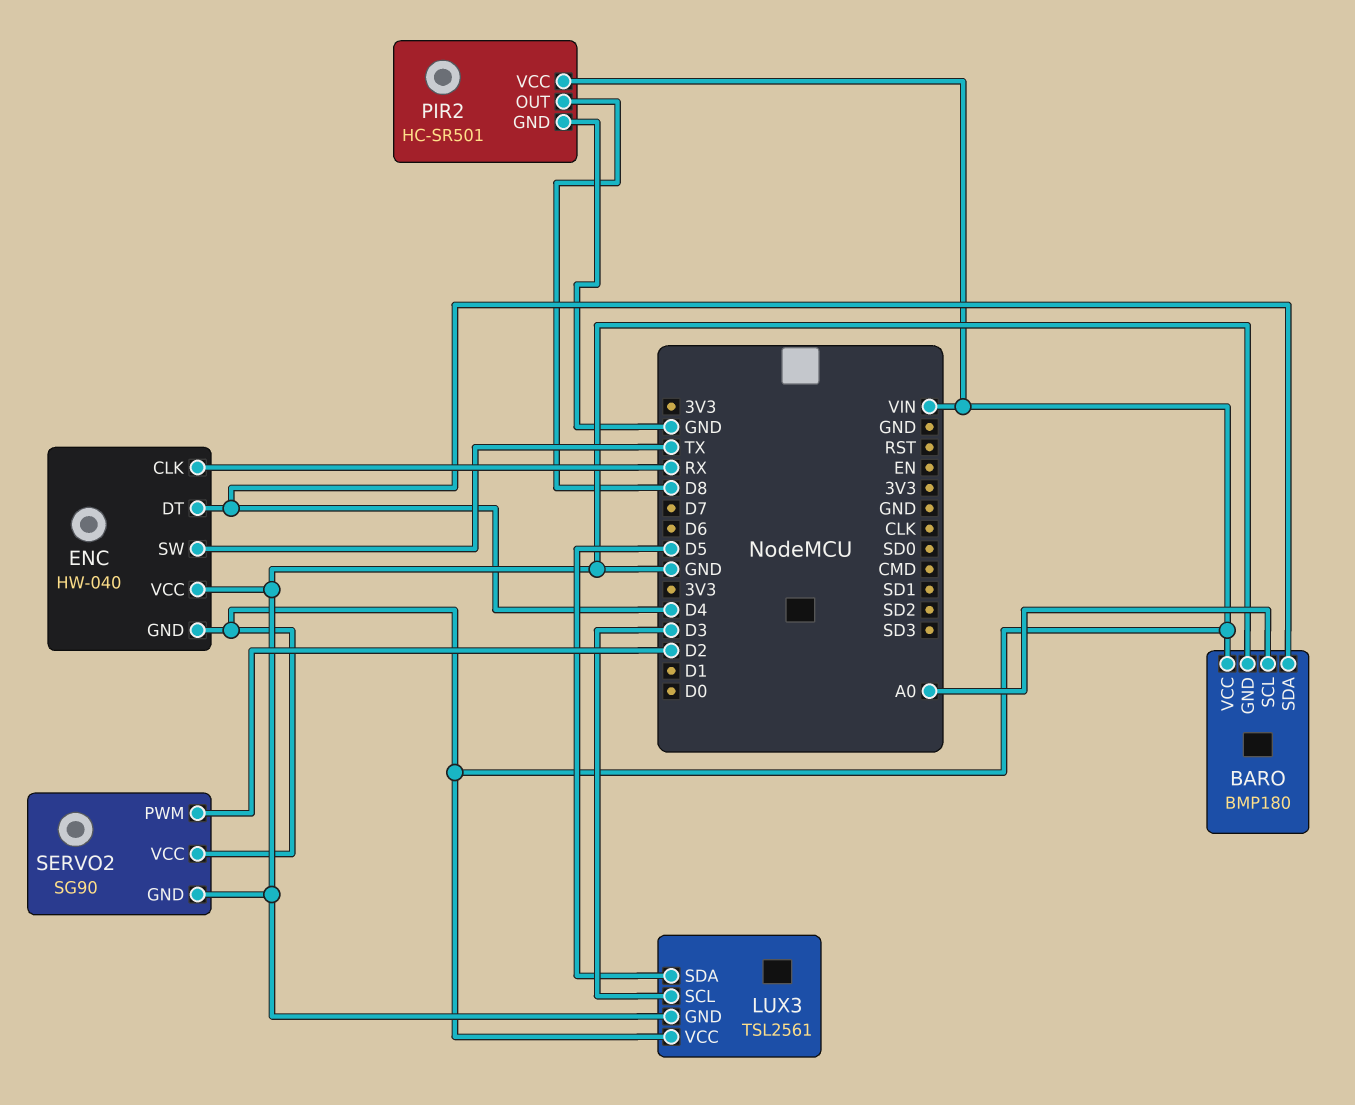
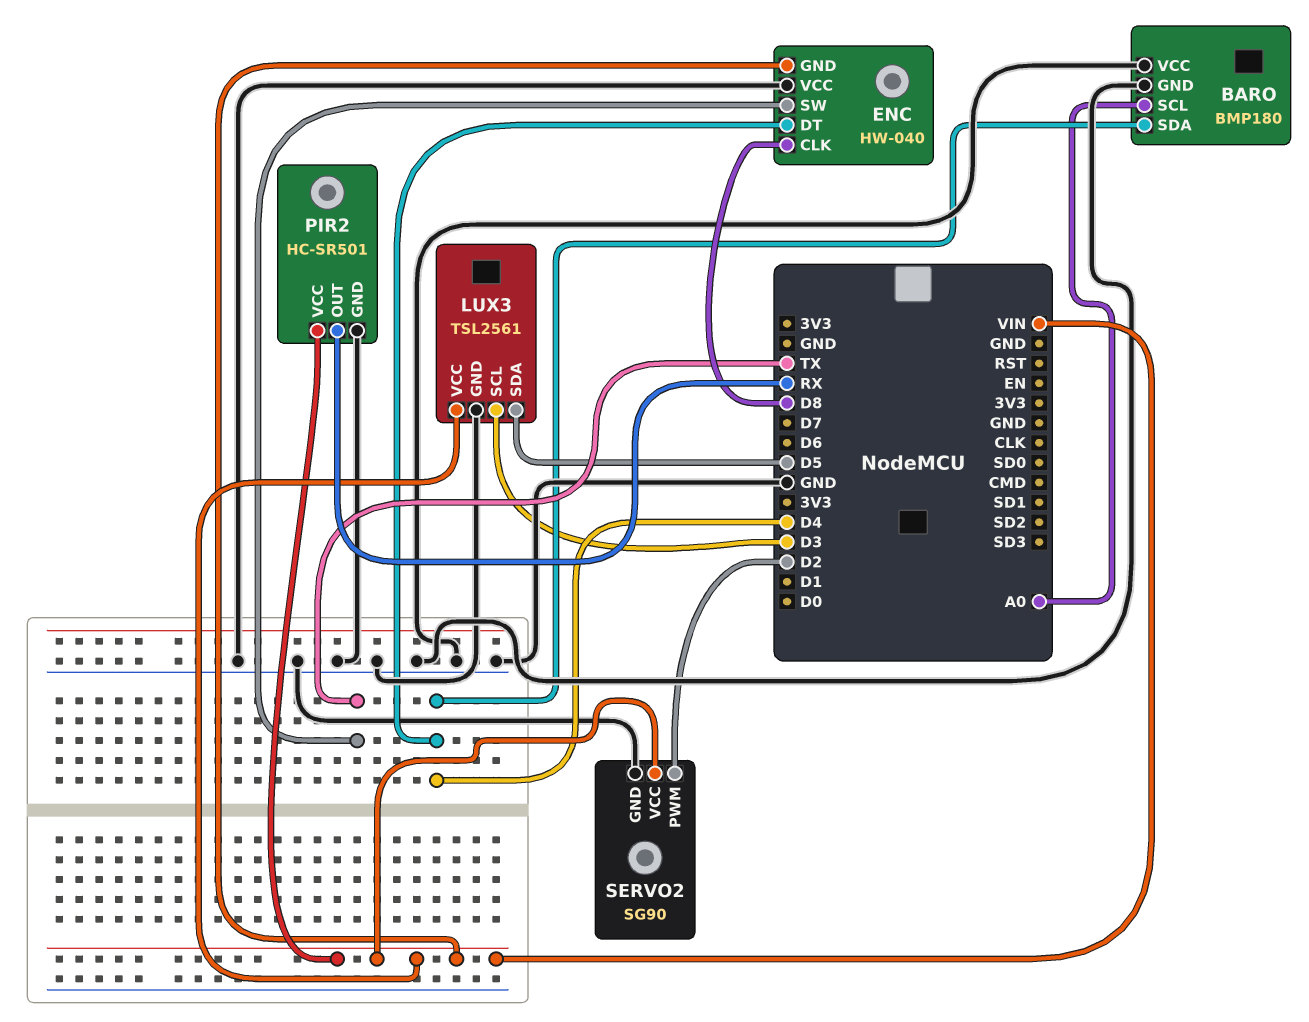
BARO pin VCC: VIN -> GND
ENC pin CLK: RX -> D8
PIR2 pin OUT: D8 -> RX

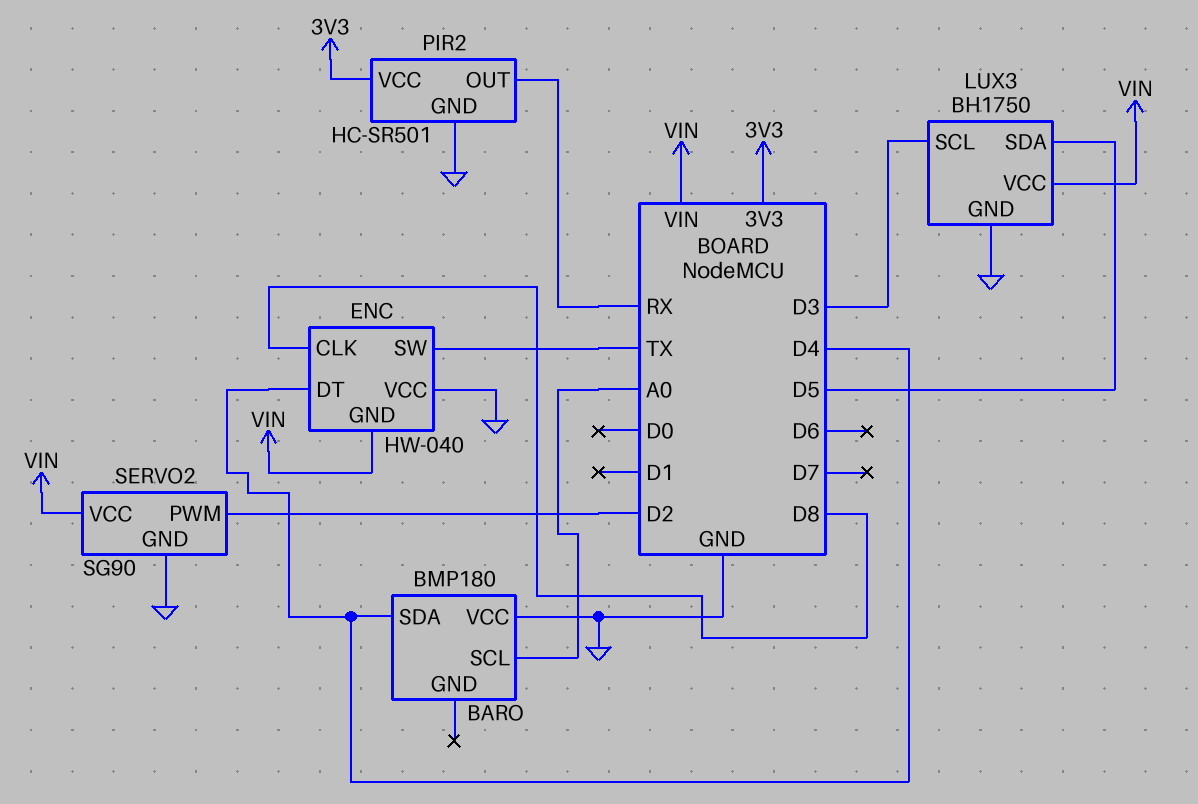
BARO pin GND: GND -> none
LUX3: TSL2561 -> BH1750
PIR2 pin VCC: VIN -> 3V3

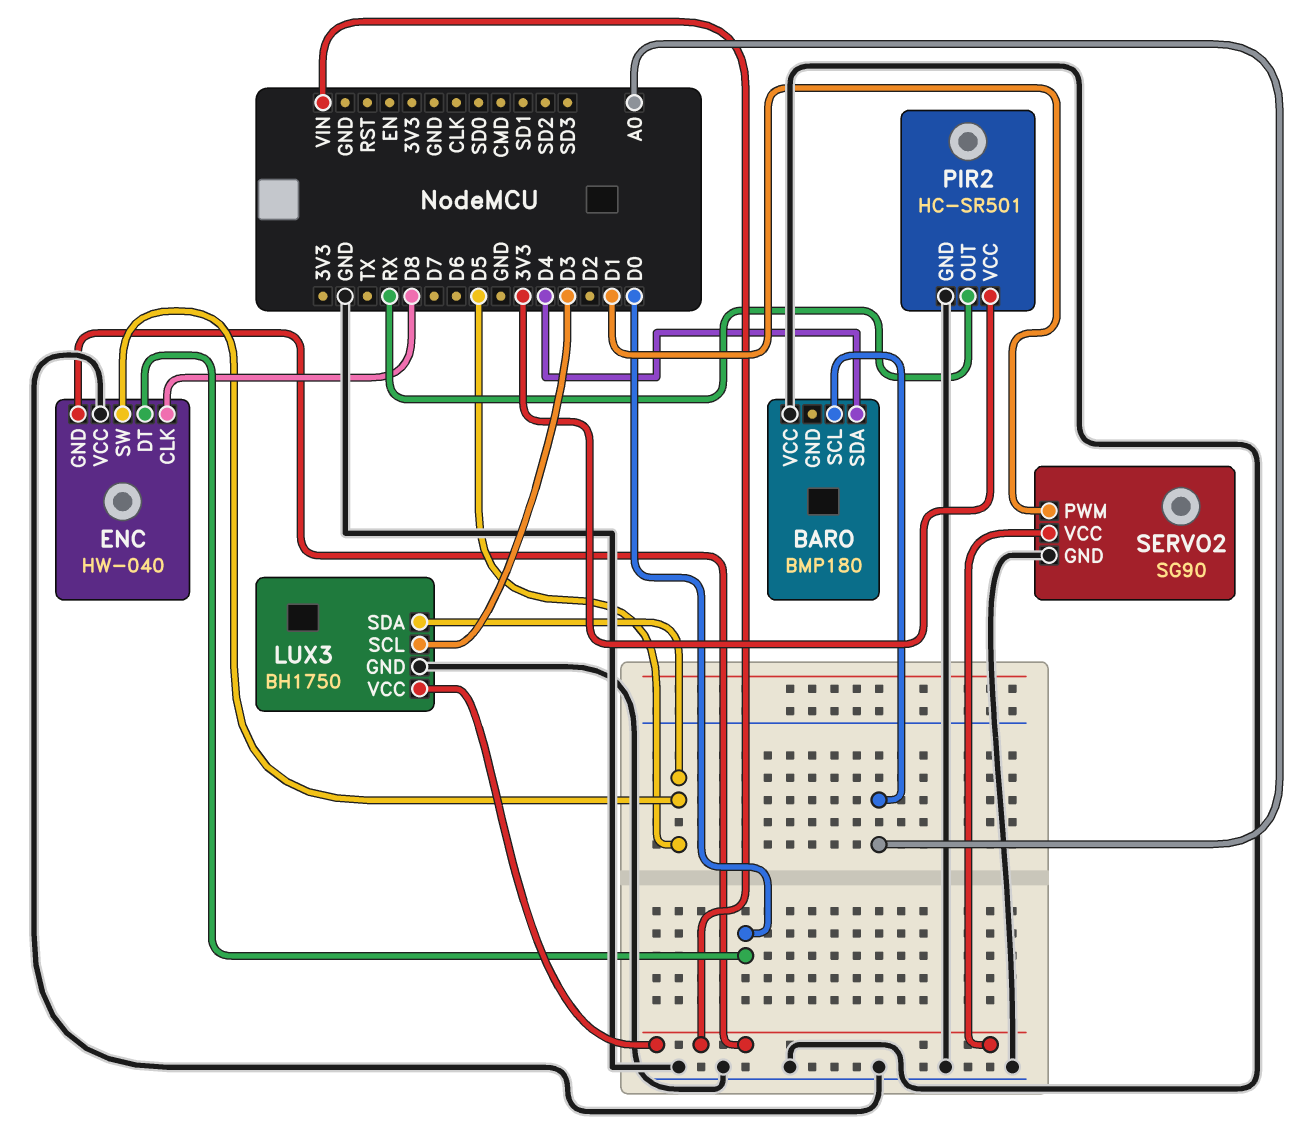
ENC pin DT: D4 -> D0
ENC pin SW: TX -> D5
SERVO2 pin PWM: D2 -> D1

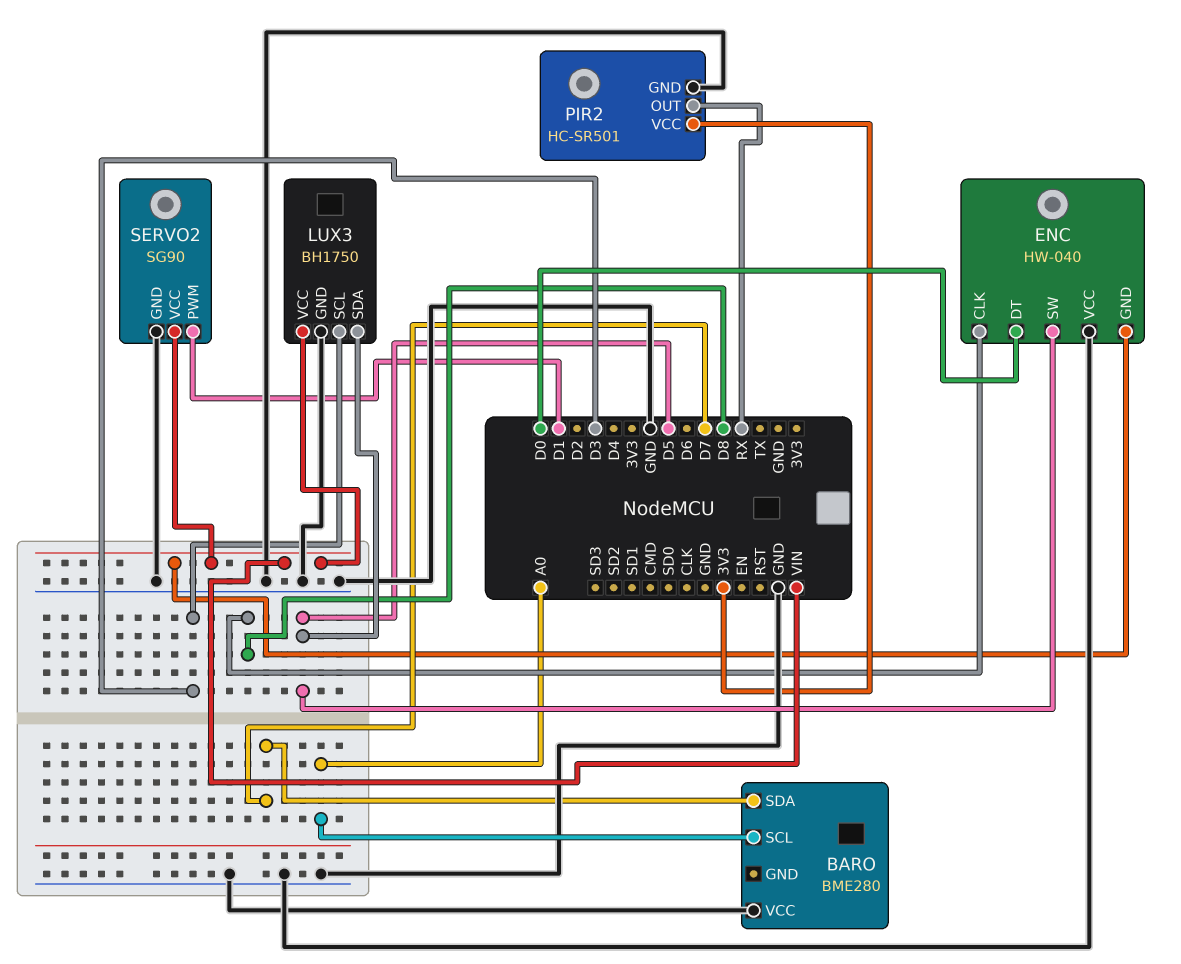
BARO: BMP180 -> BME280
BARO pin SDA: D4 -> D7

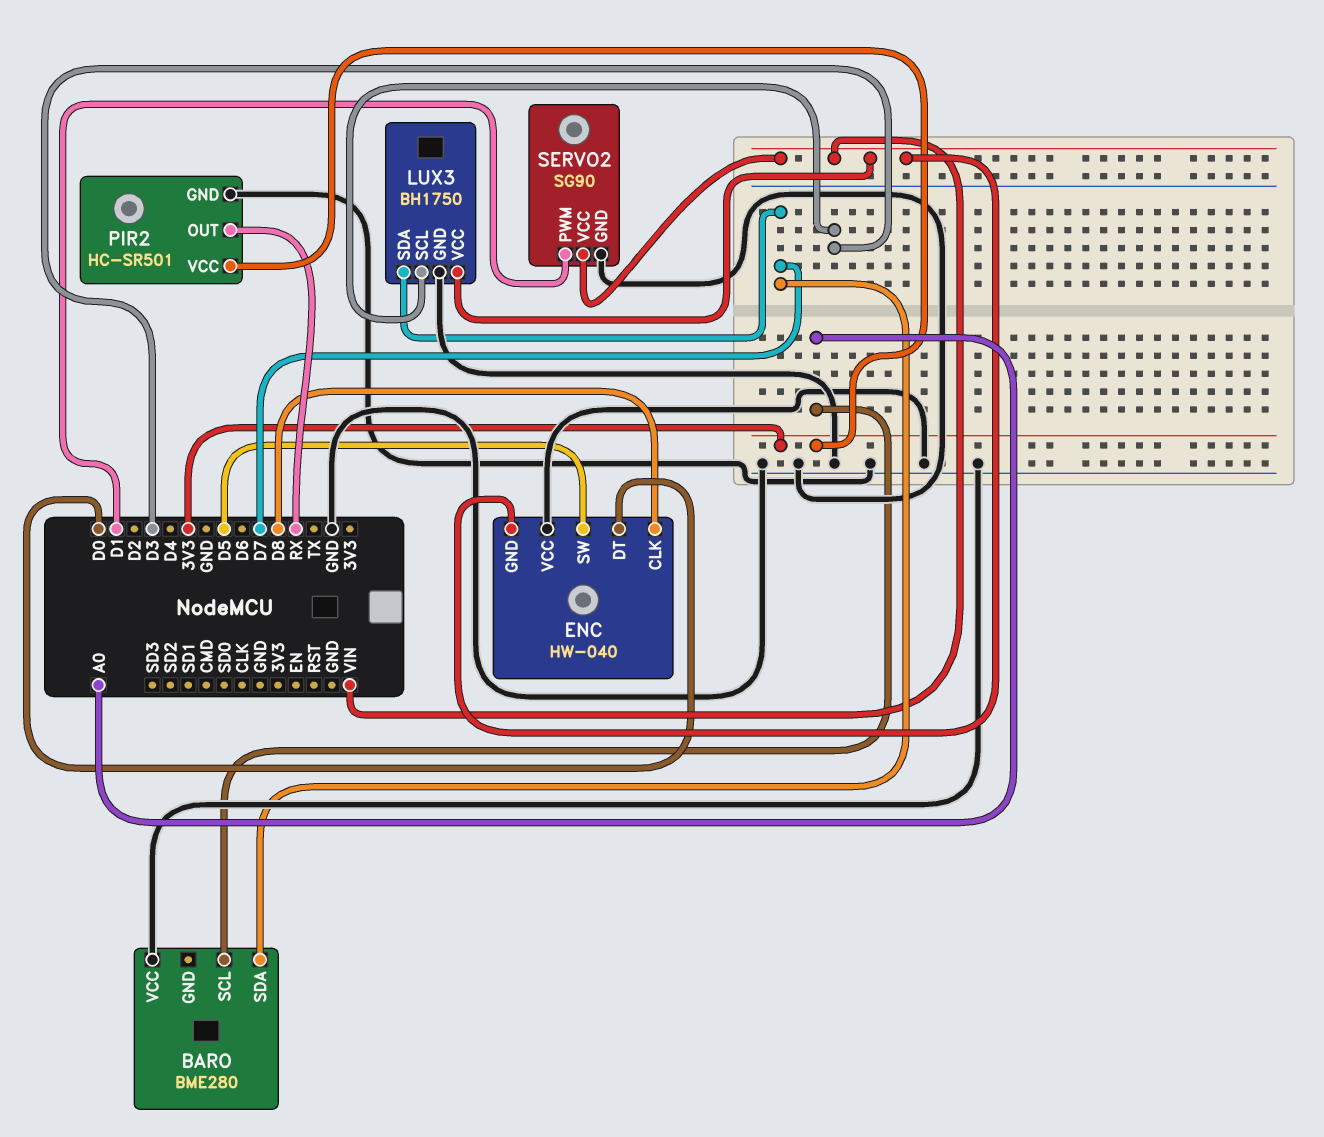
LUX3 pin SDA: D5 -> D7

